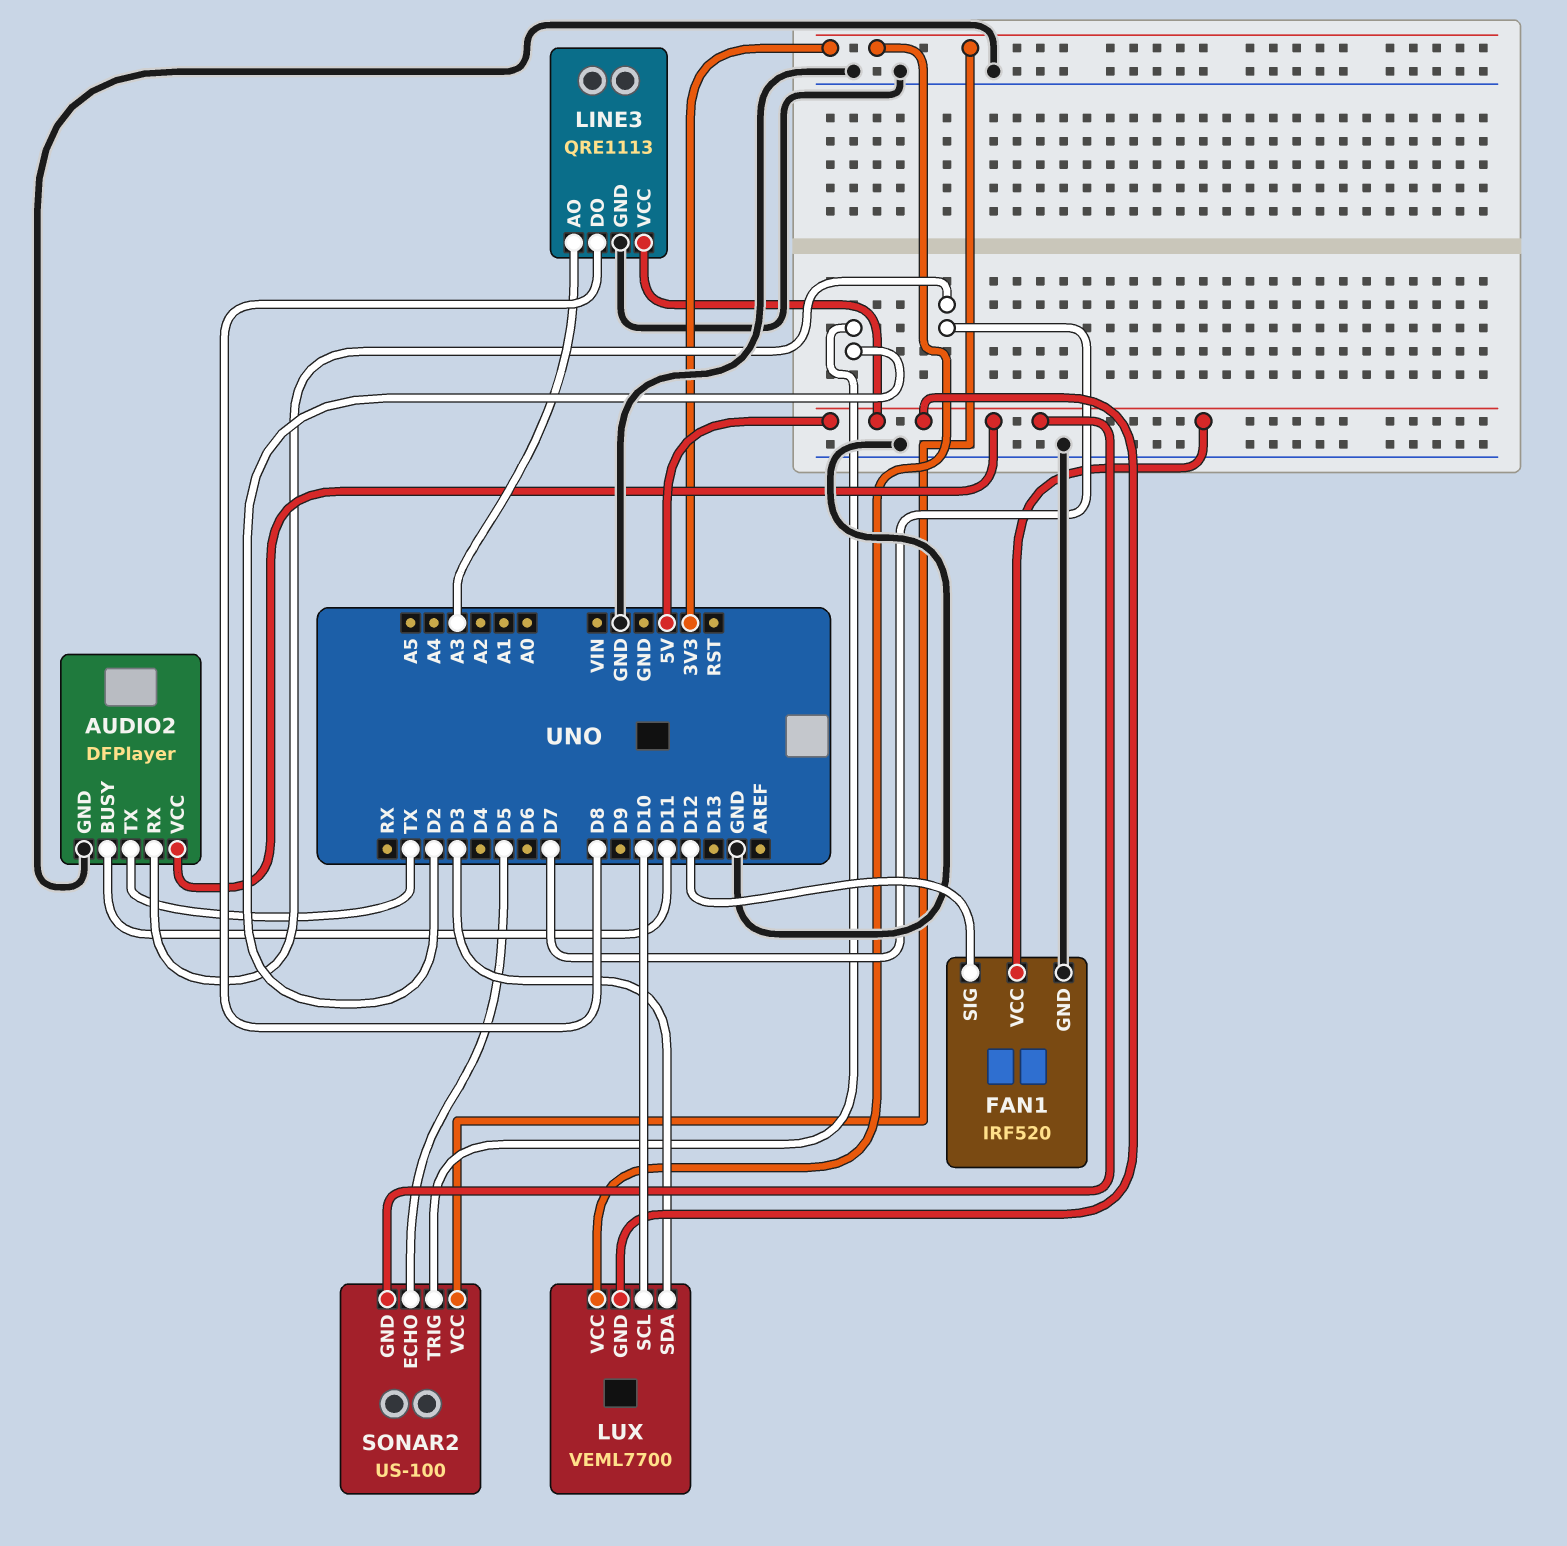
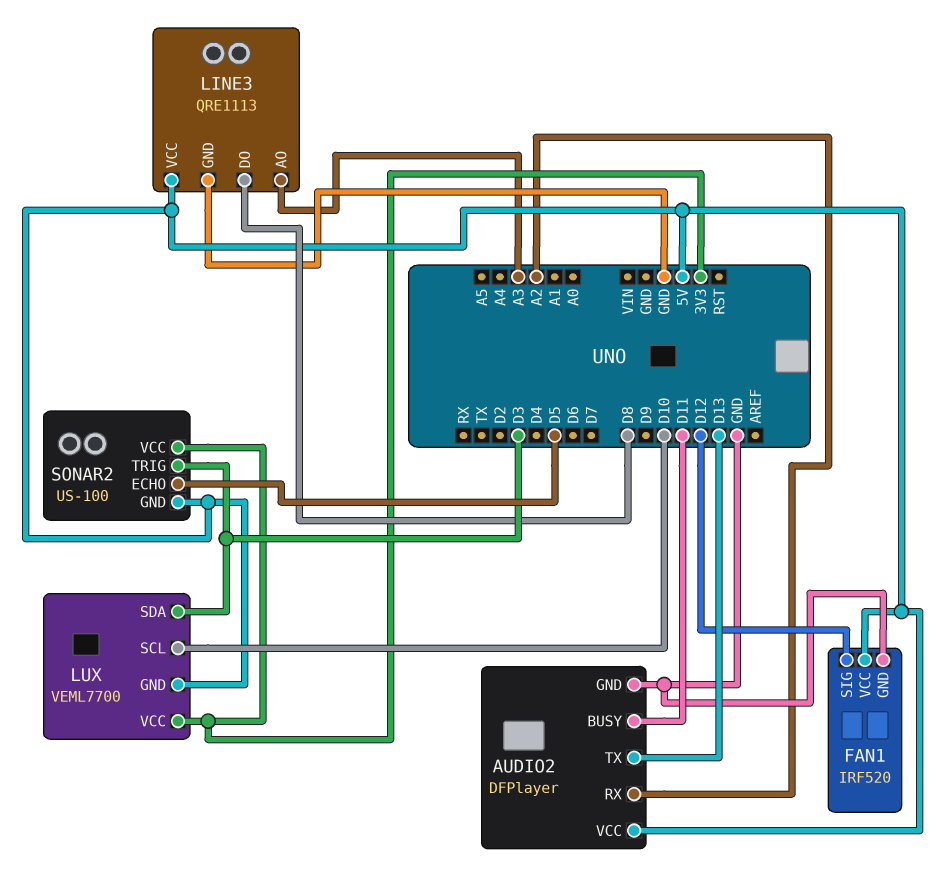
AUDIO2 pin RX: D7 -> A2
AUDIO2 pin TX: TX -> D13
SONAR2 pin TRIG: D2 -> D3

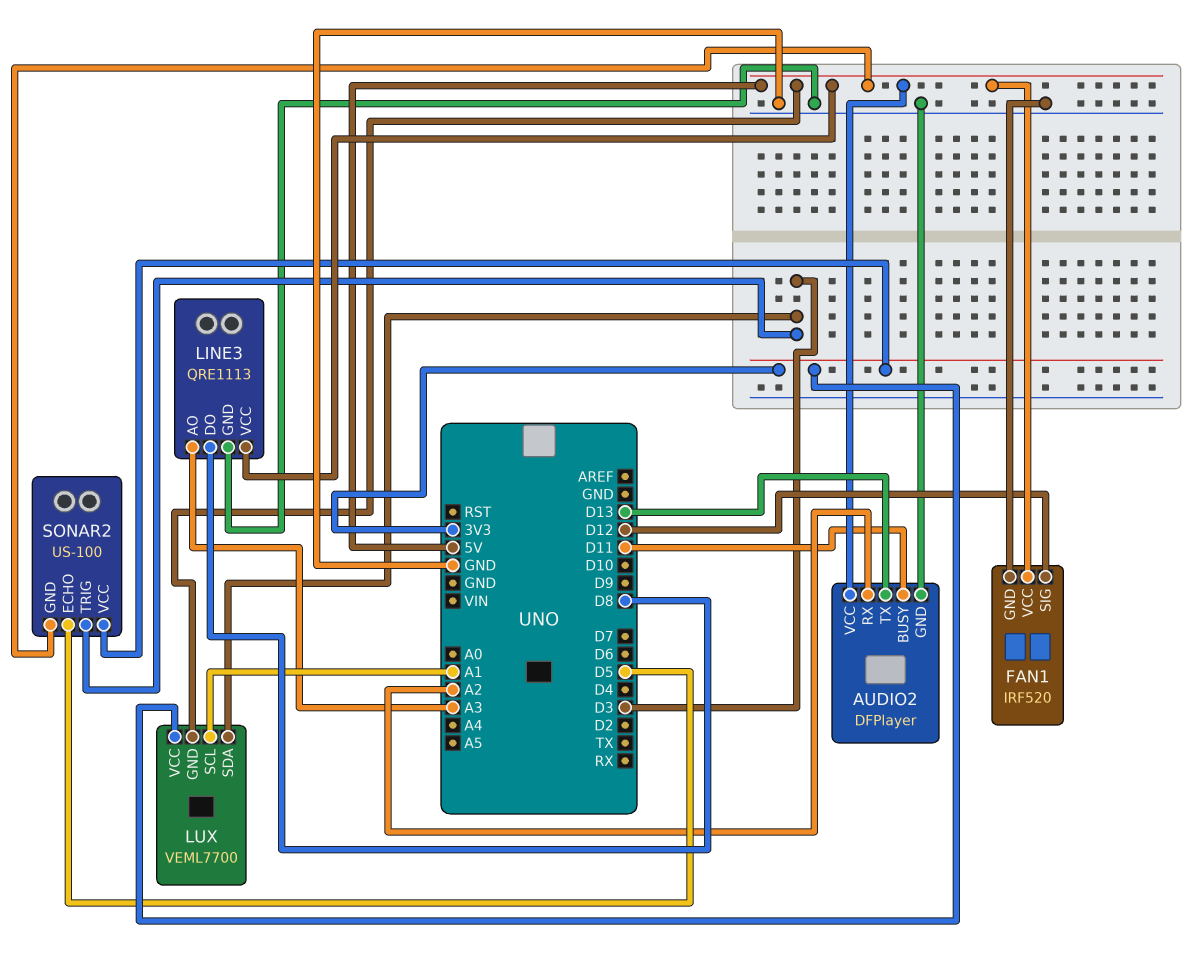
LUX pin SCL: D10 -> A1

